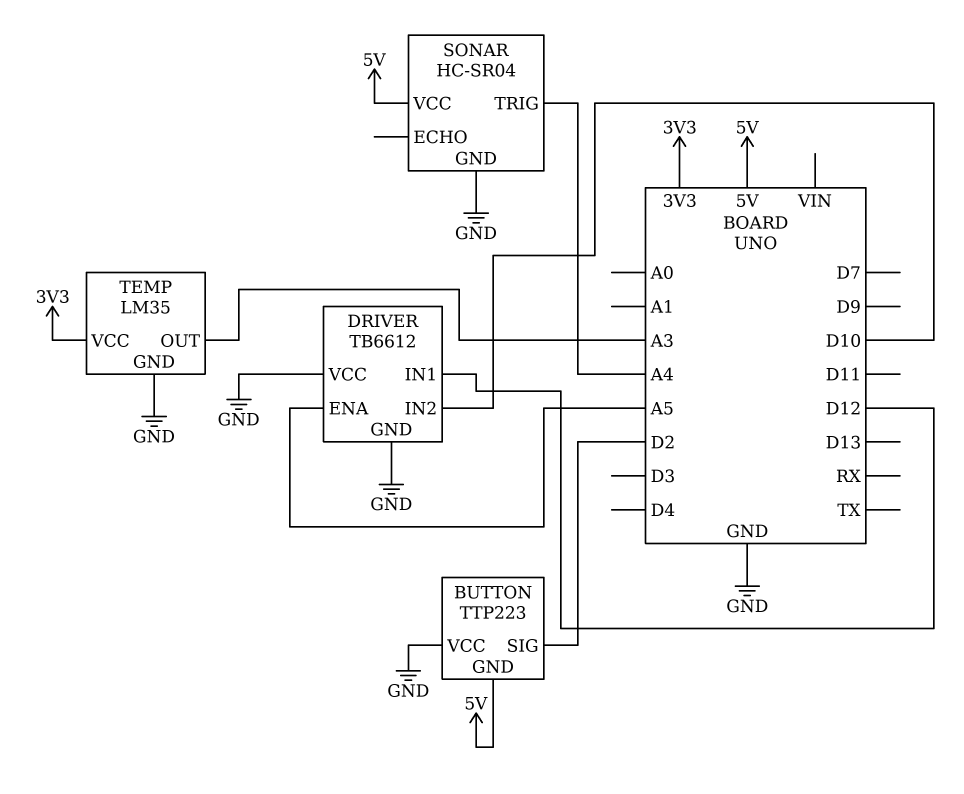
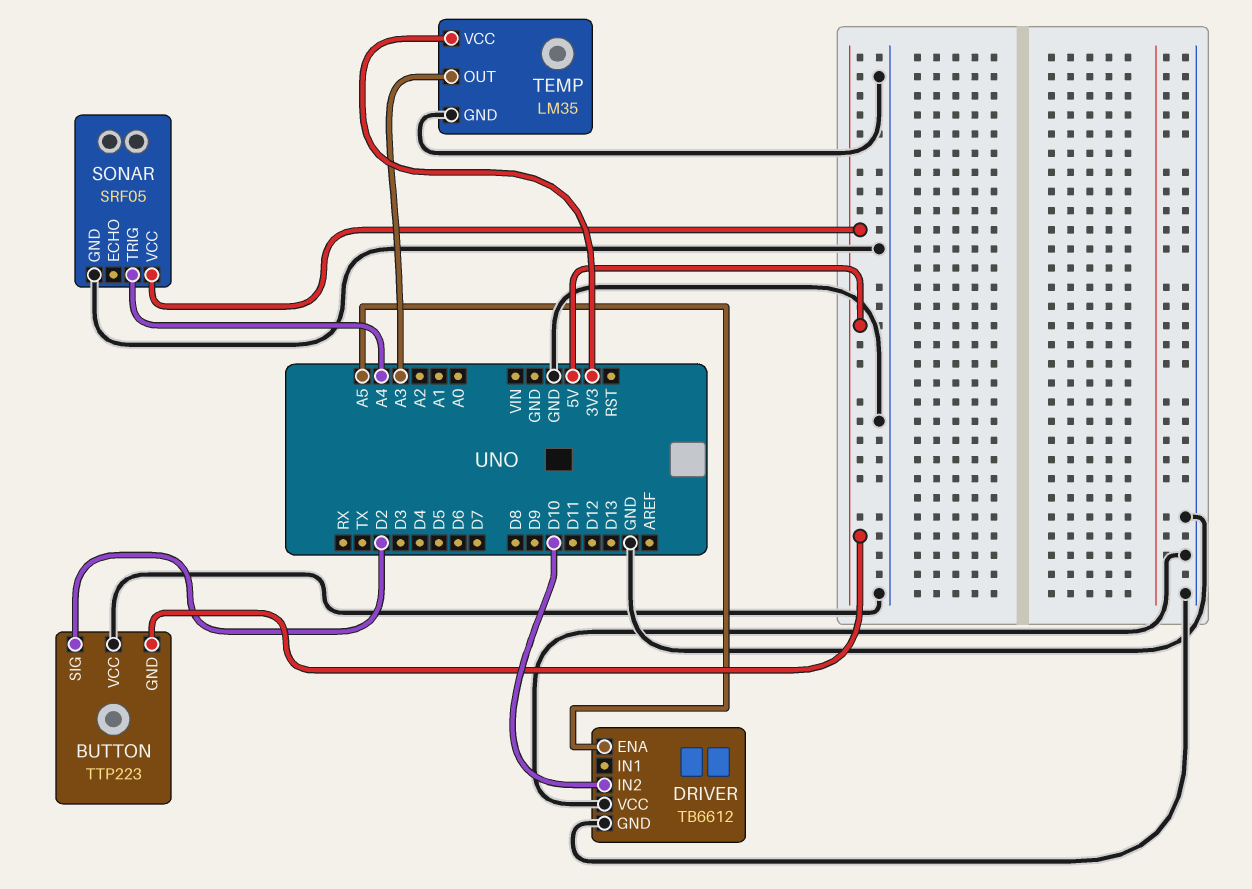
DRIVER pin IN1: D12 -> none
SONAR: HC-SR04 -> SRF05

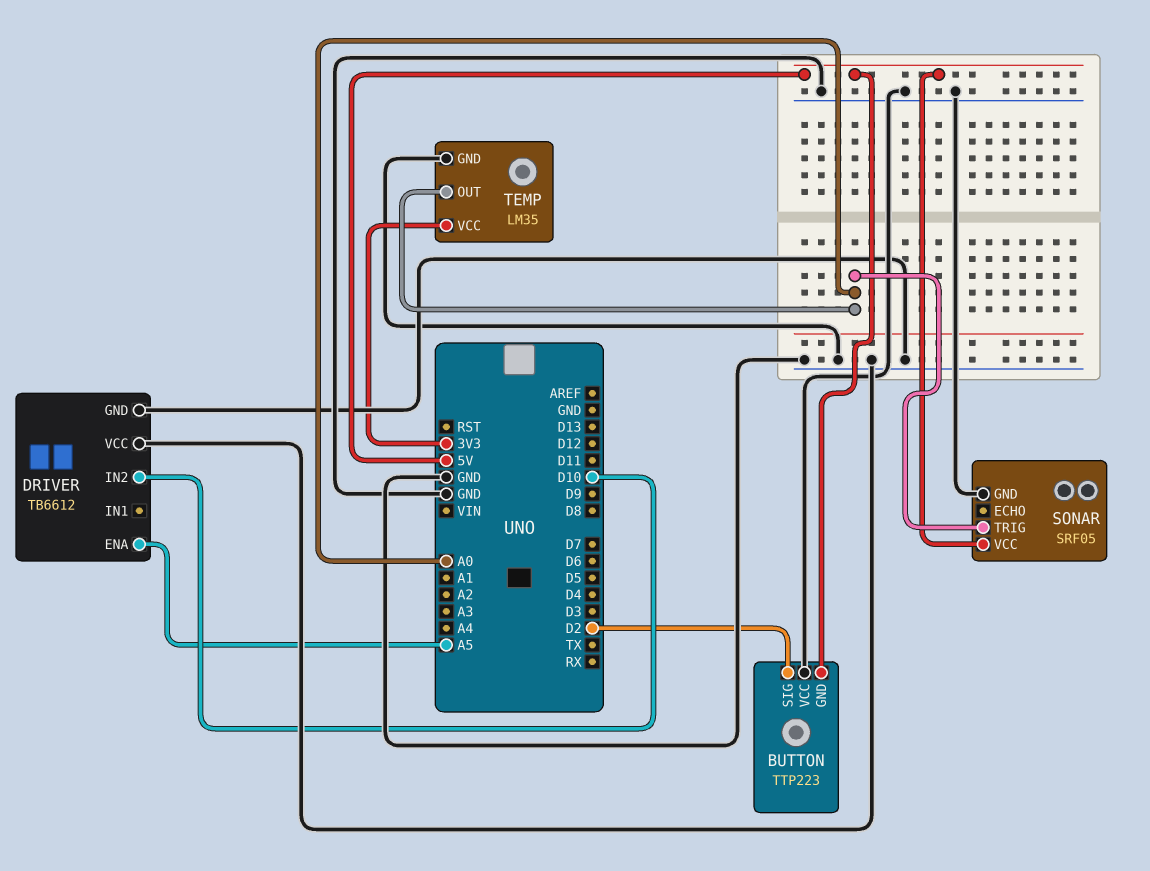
SONAR pin TRIG: A4 -> A0
TEMP pin OUT: A3 -> A0

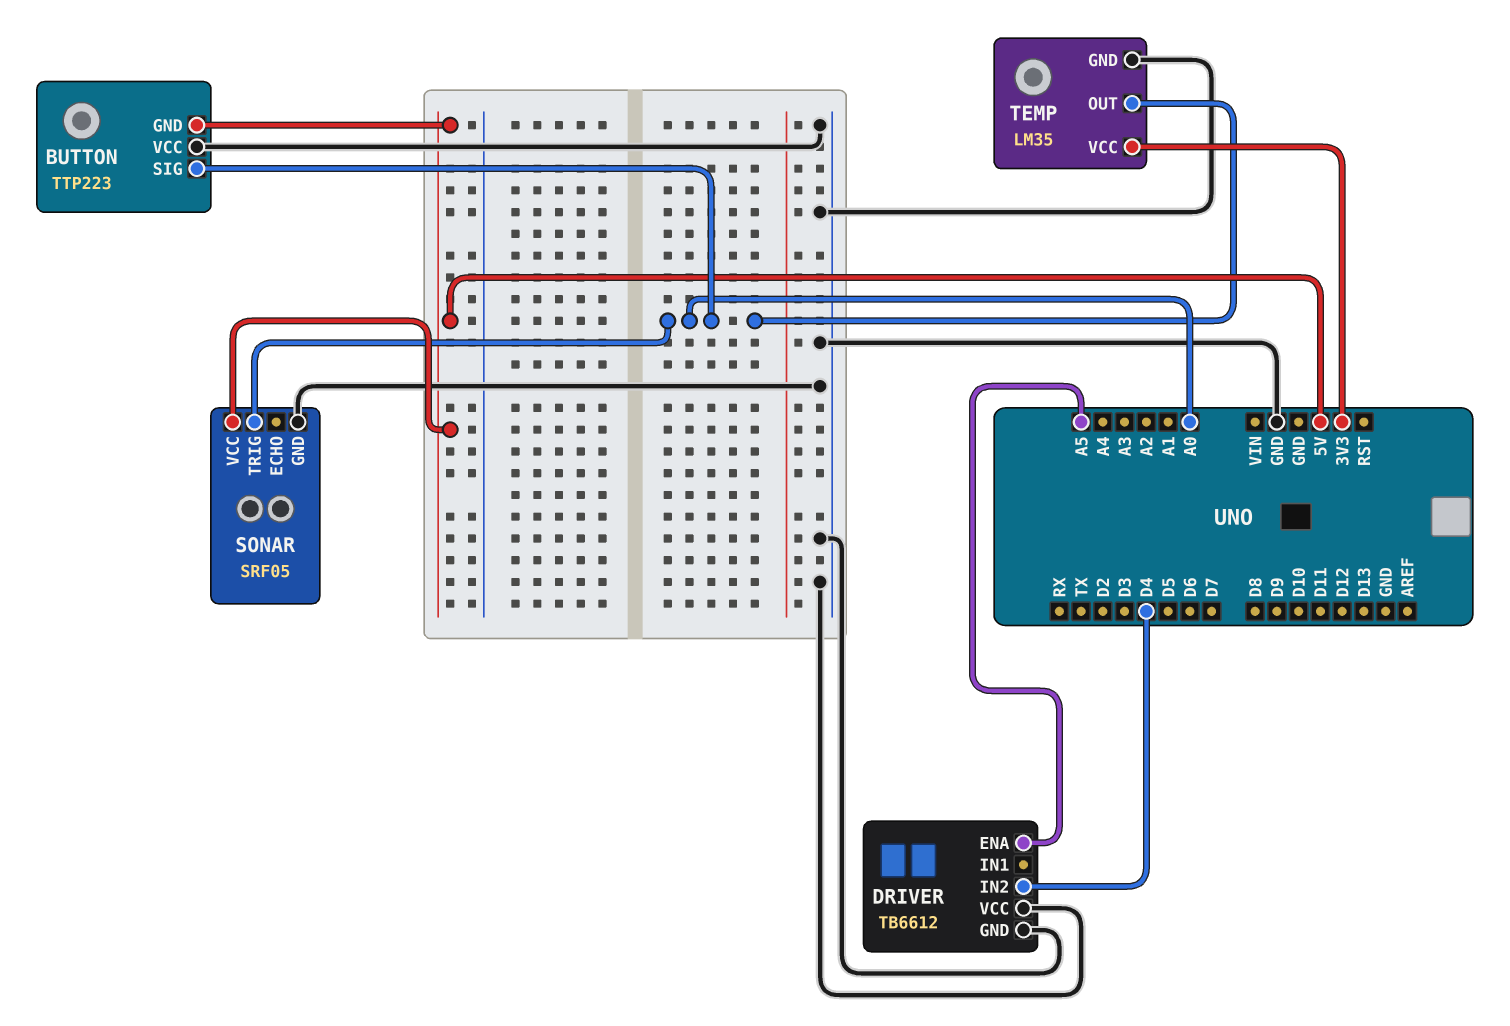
BUTTON pin SIG: D2 -> A0
DRIVER pin IN2: D10 -> D4

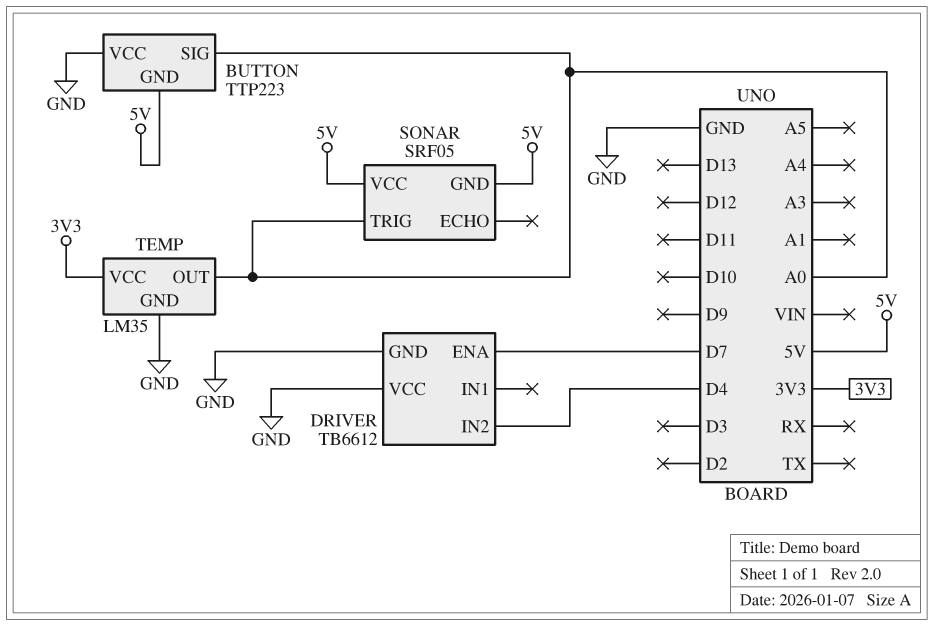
DRIVER pin ENA: A5 -> D7
SONAR pin GND: GND -> 5V

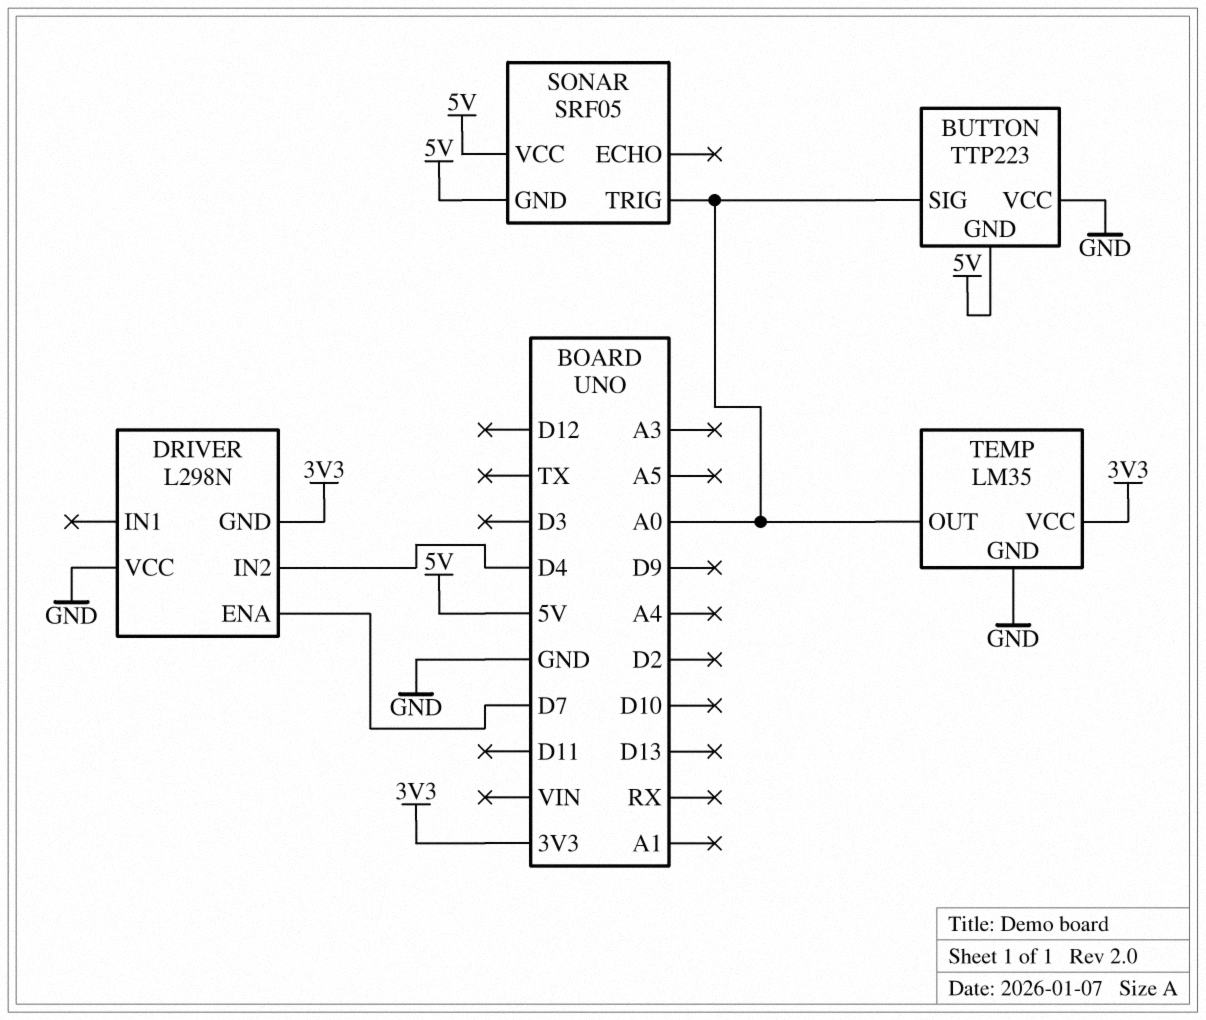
DRIVER: TB6612 -> L298N
DRIVER pin GND: GND -> 3V3

